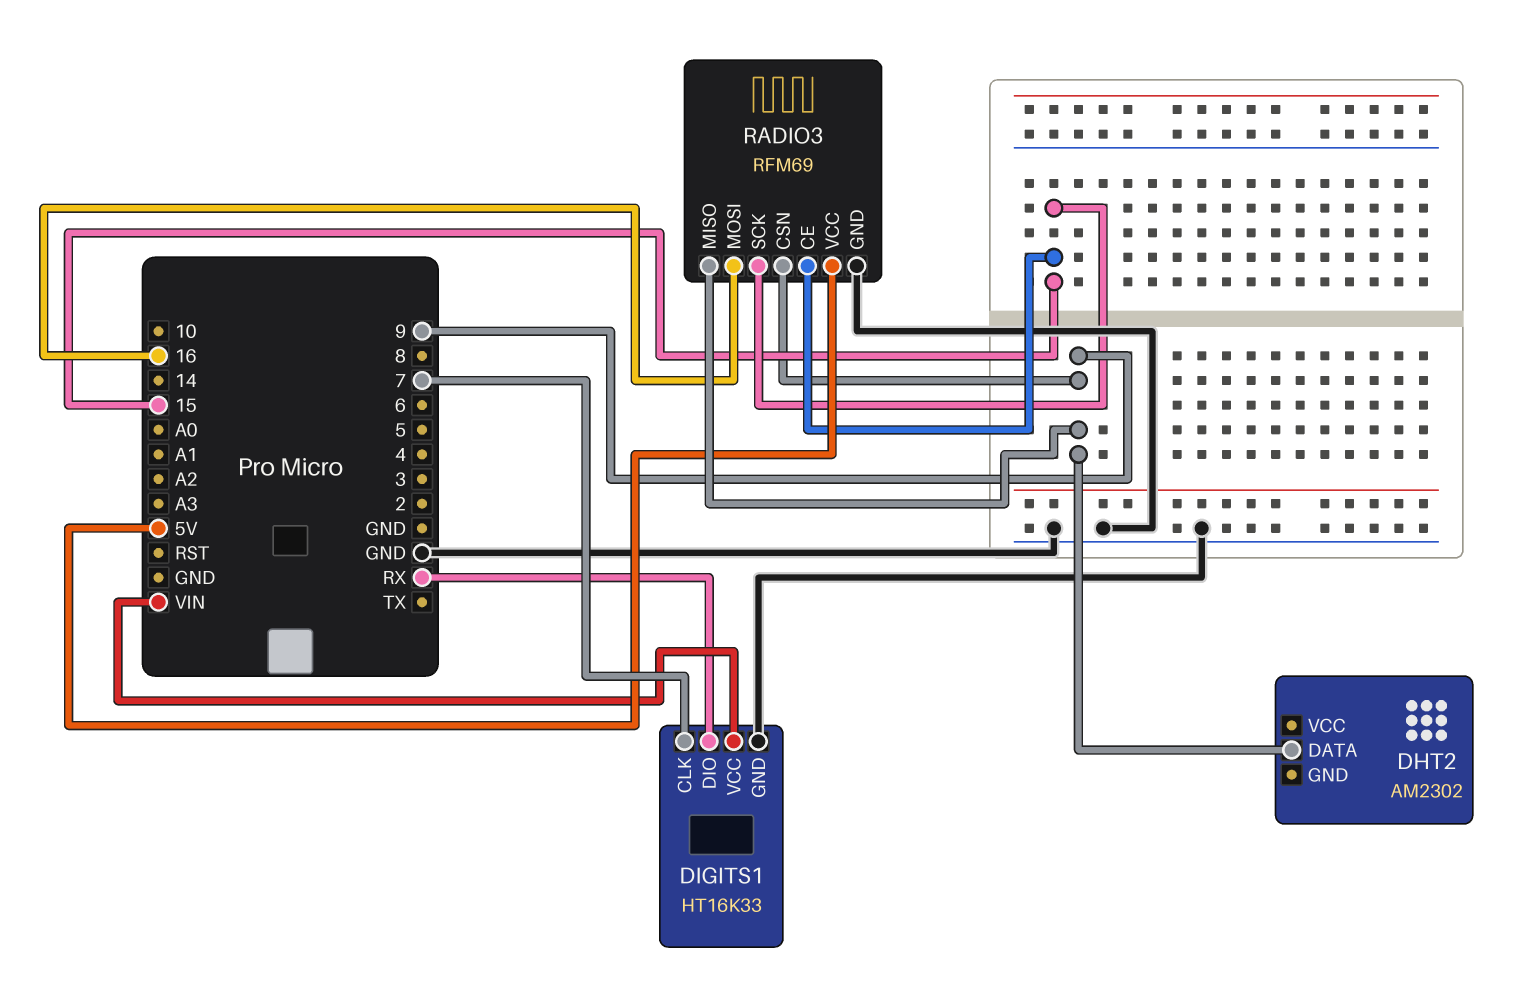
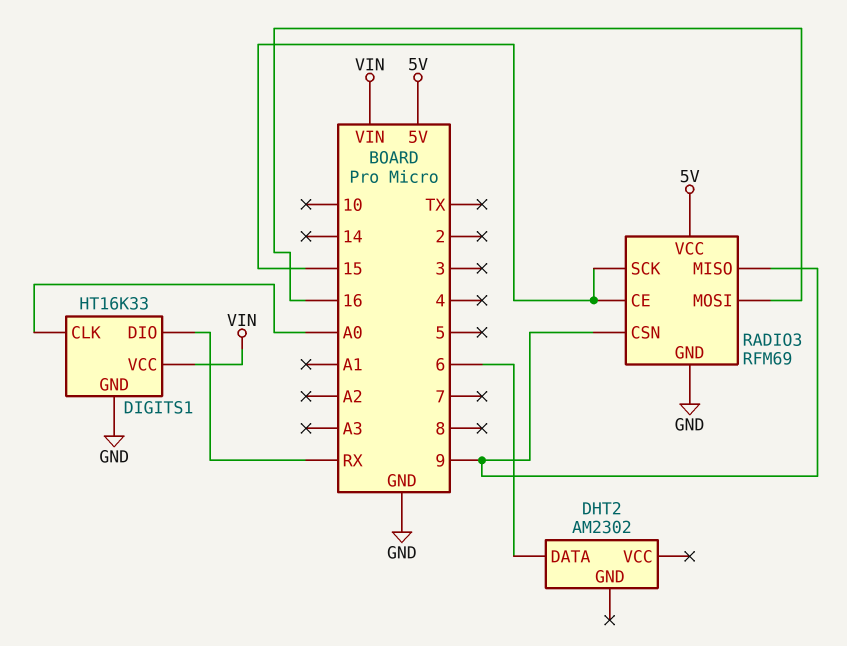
DHT2 pin DATA: 9 -> 6
DIGITS1 pin CLK: 7 -> A0

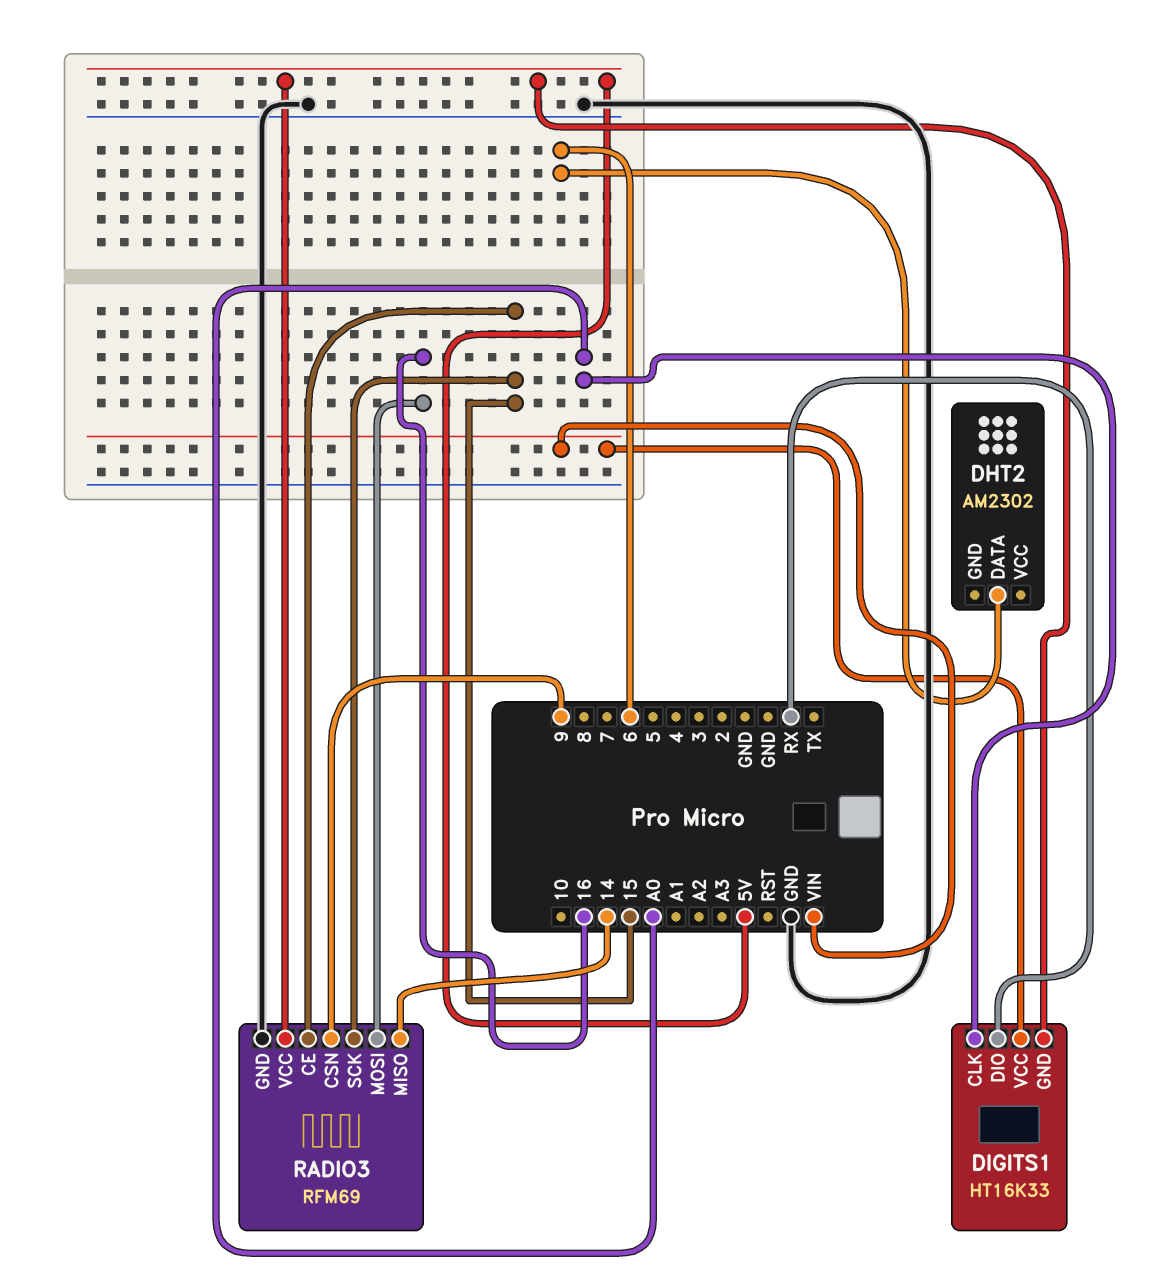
DIGITS1 pin GND: GND -> 5V
RADIO3 pin MISO: 9 -> 14

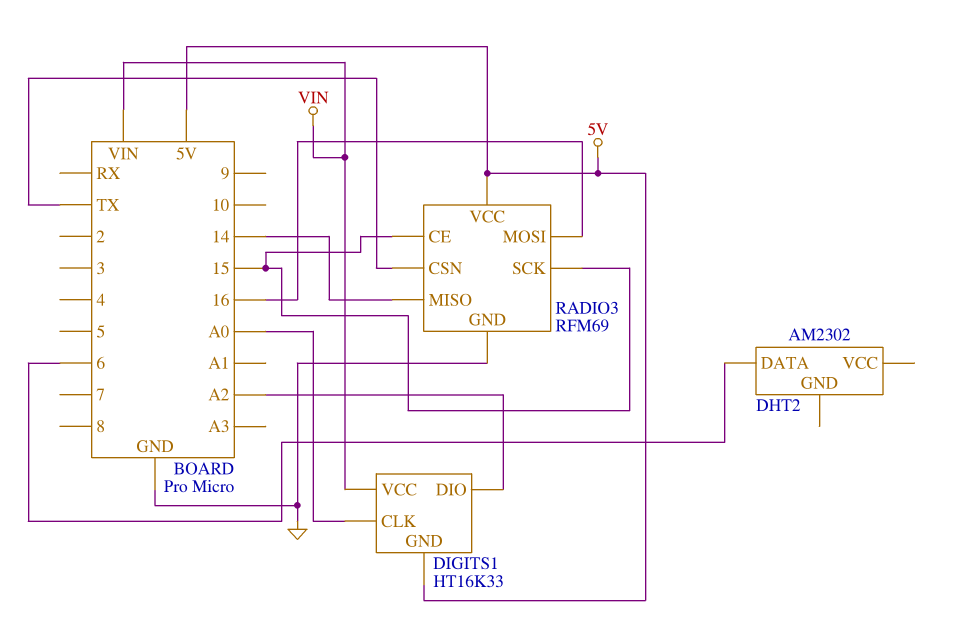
DIGITS1 pin DIO: RX -> A2
RADIO3 pin CSN: 9 -> TX

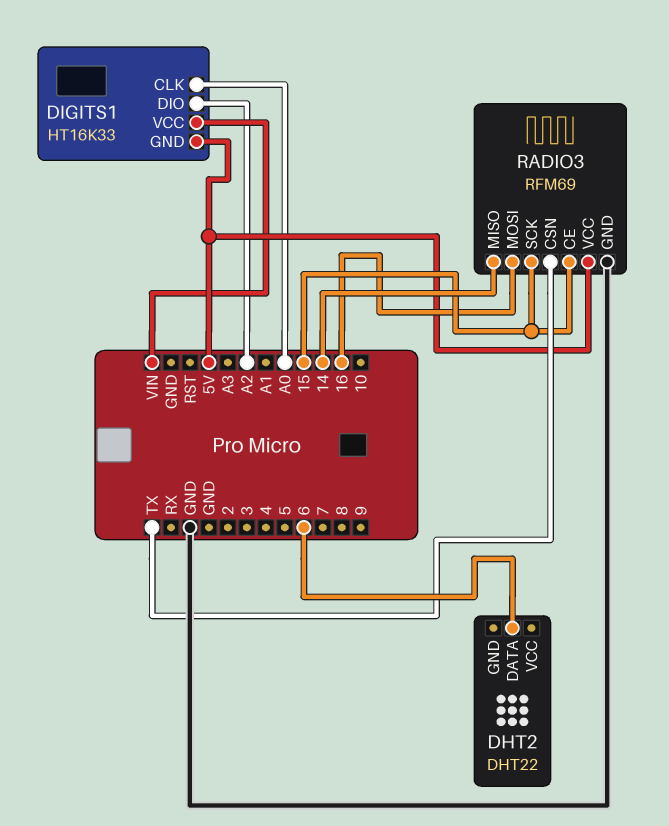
DHT2: AM2302 -> DHT22

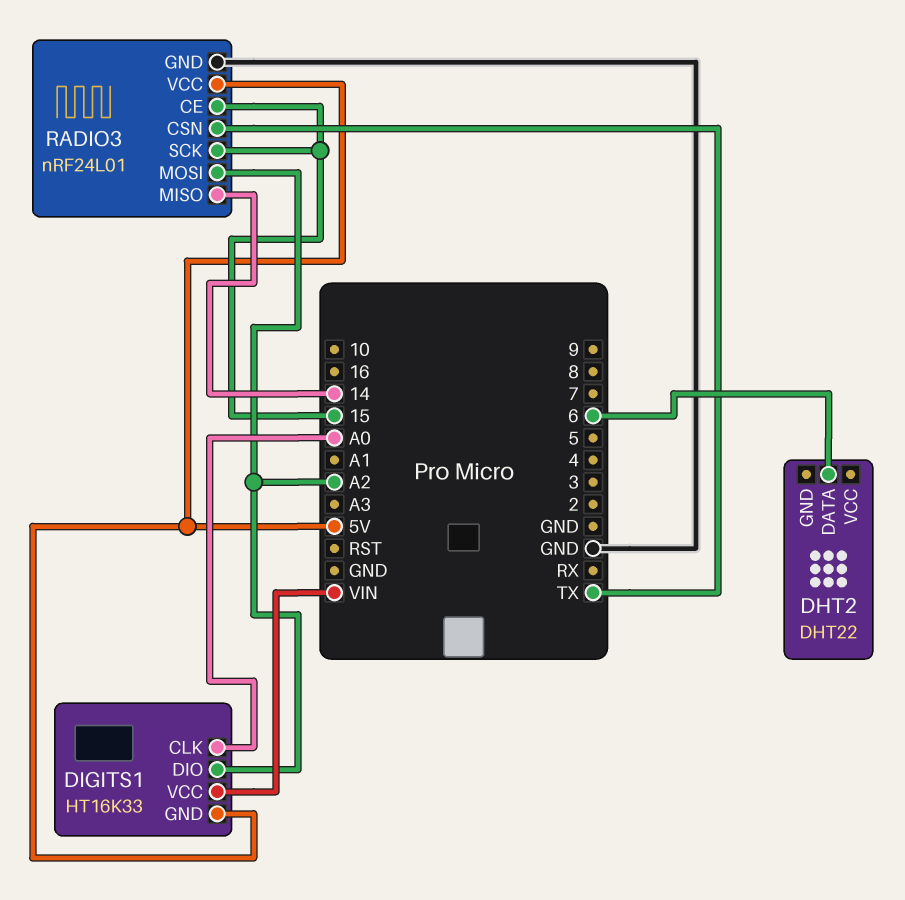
RADIO3: RFM69 -> nRF24L01
RADIO3 pin MOSI: 16 -> A2

